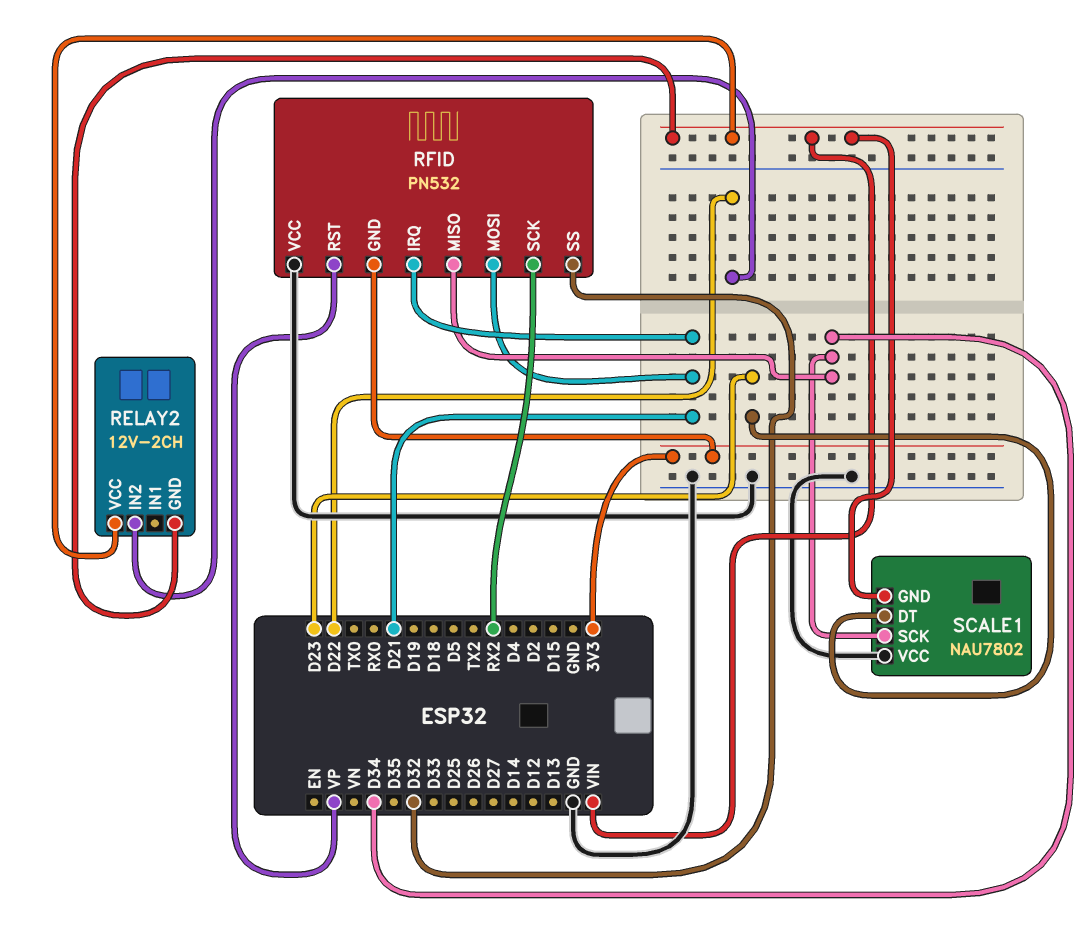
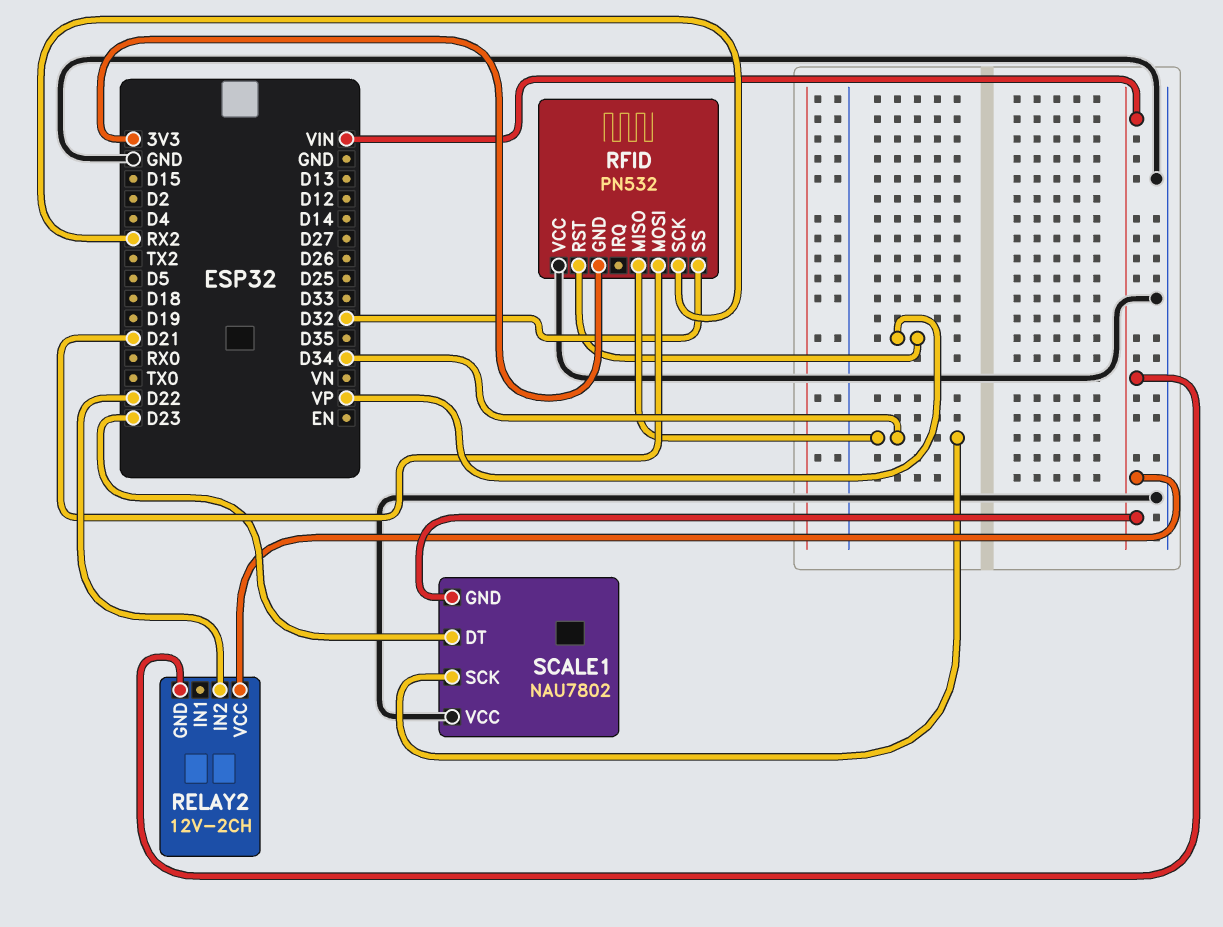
RFID pin IRQ: D21 -> none

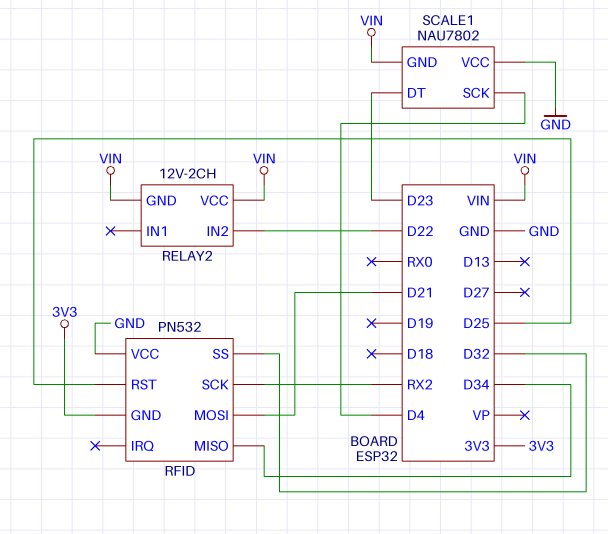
RFID pin RST: VP -> D25
SCALE1 pin SCK: D34 -> D4

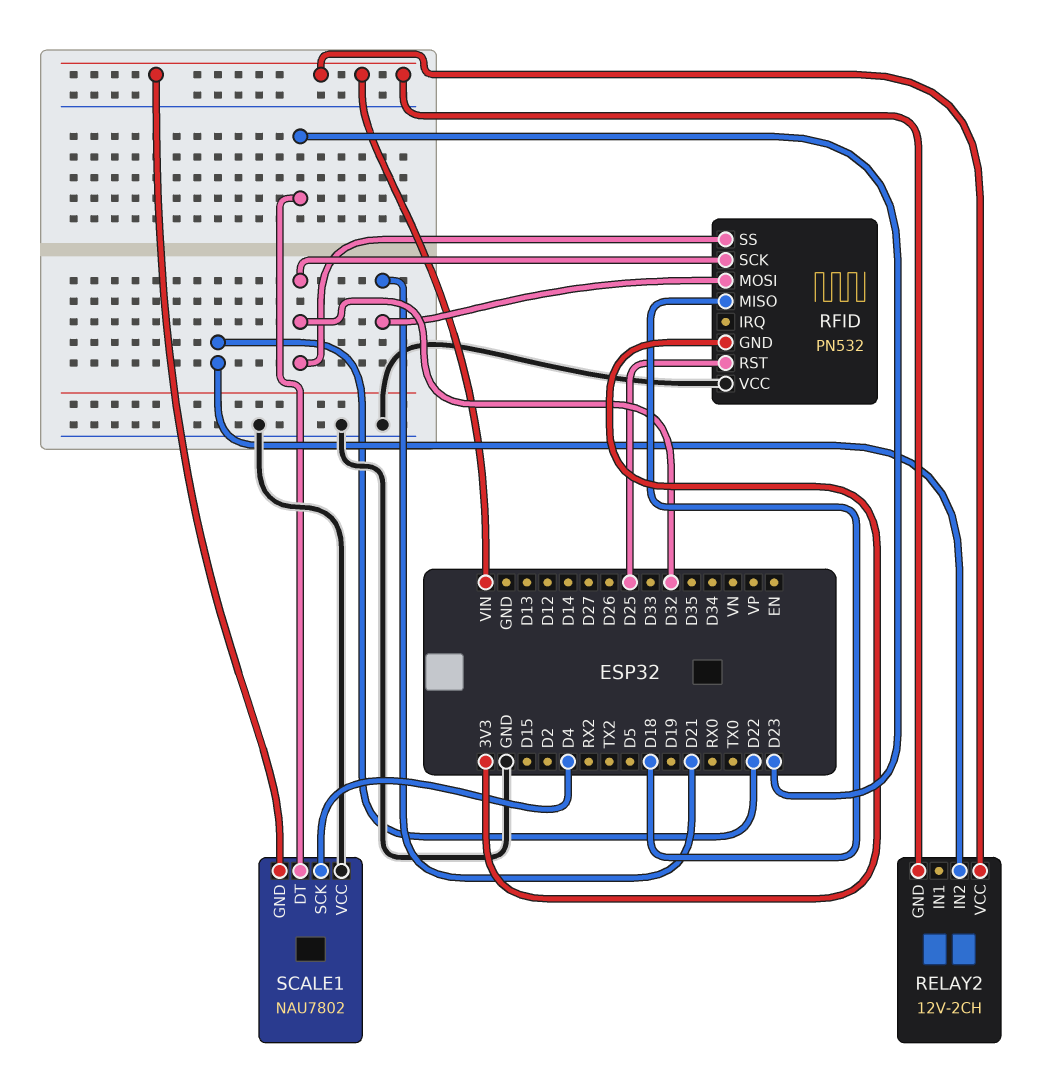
RFID pin MISO: D34 -> D18
RFID pin SCK: RX2 -> D32

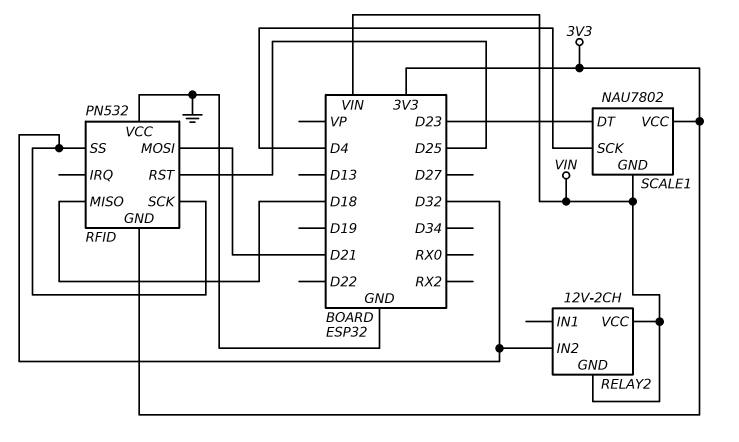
RELAY2 pin IN2: D22 -> D32
SCALE1 pin VCC: GND -> 3V3

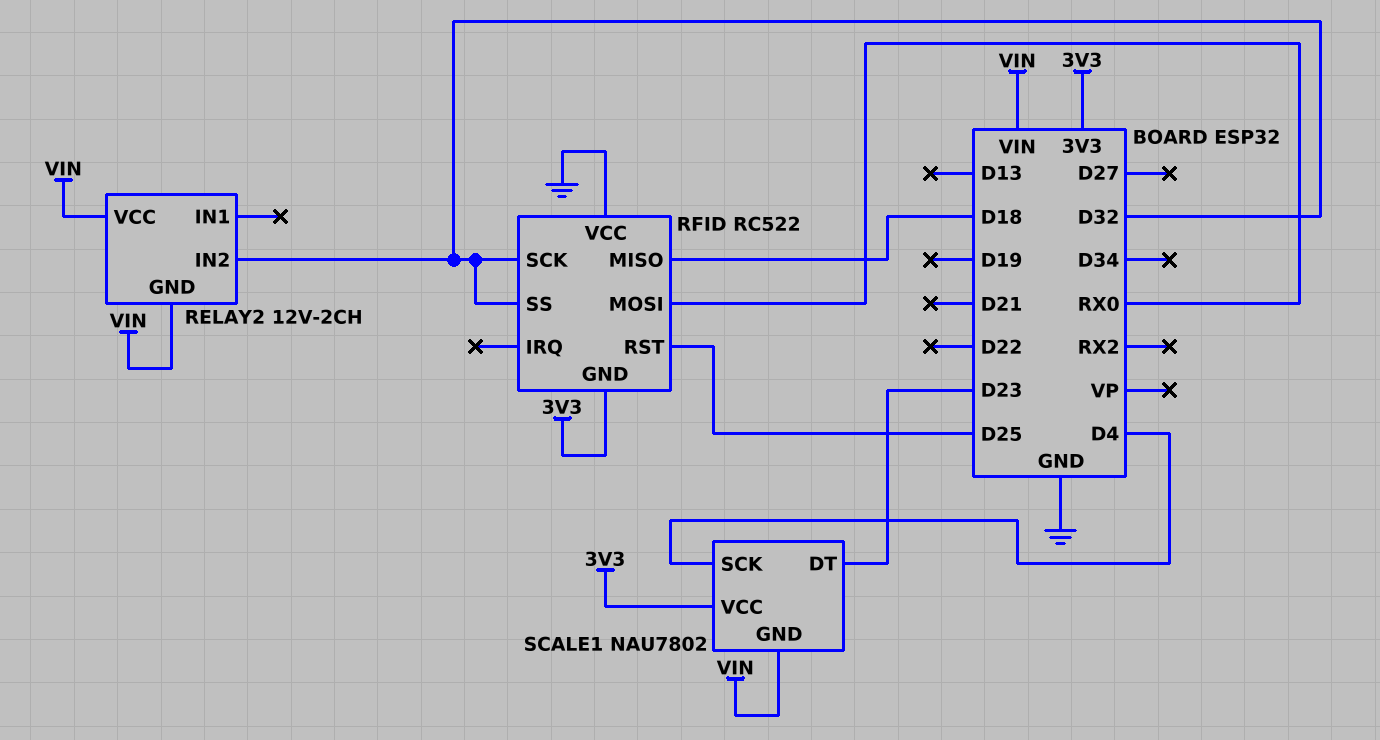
RFID: PN532 -> RC522
RFID pin MOSI: D21 -> RX0

